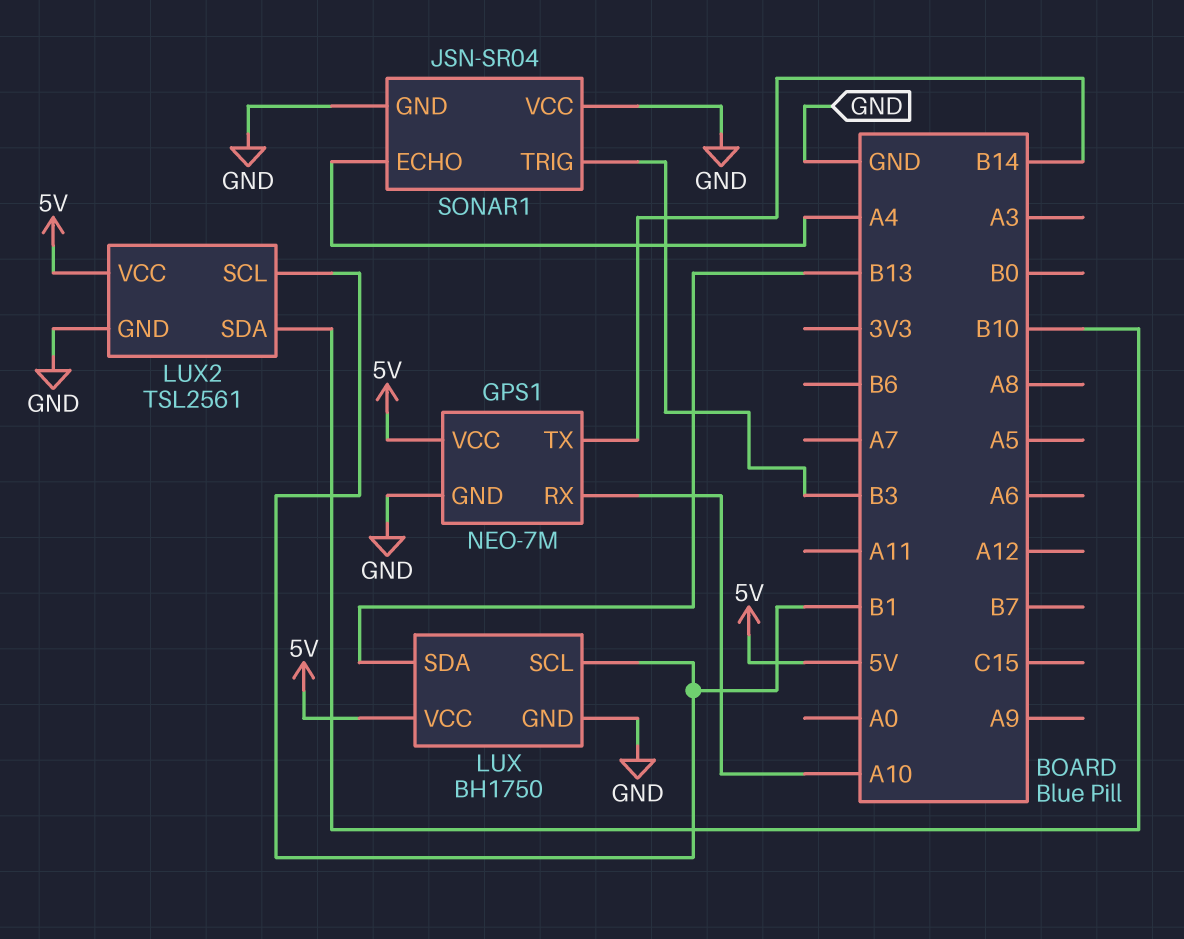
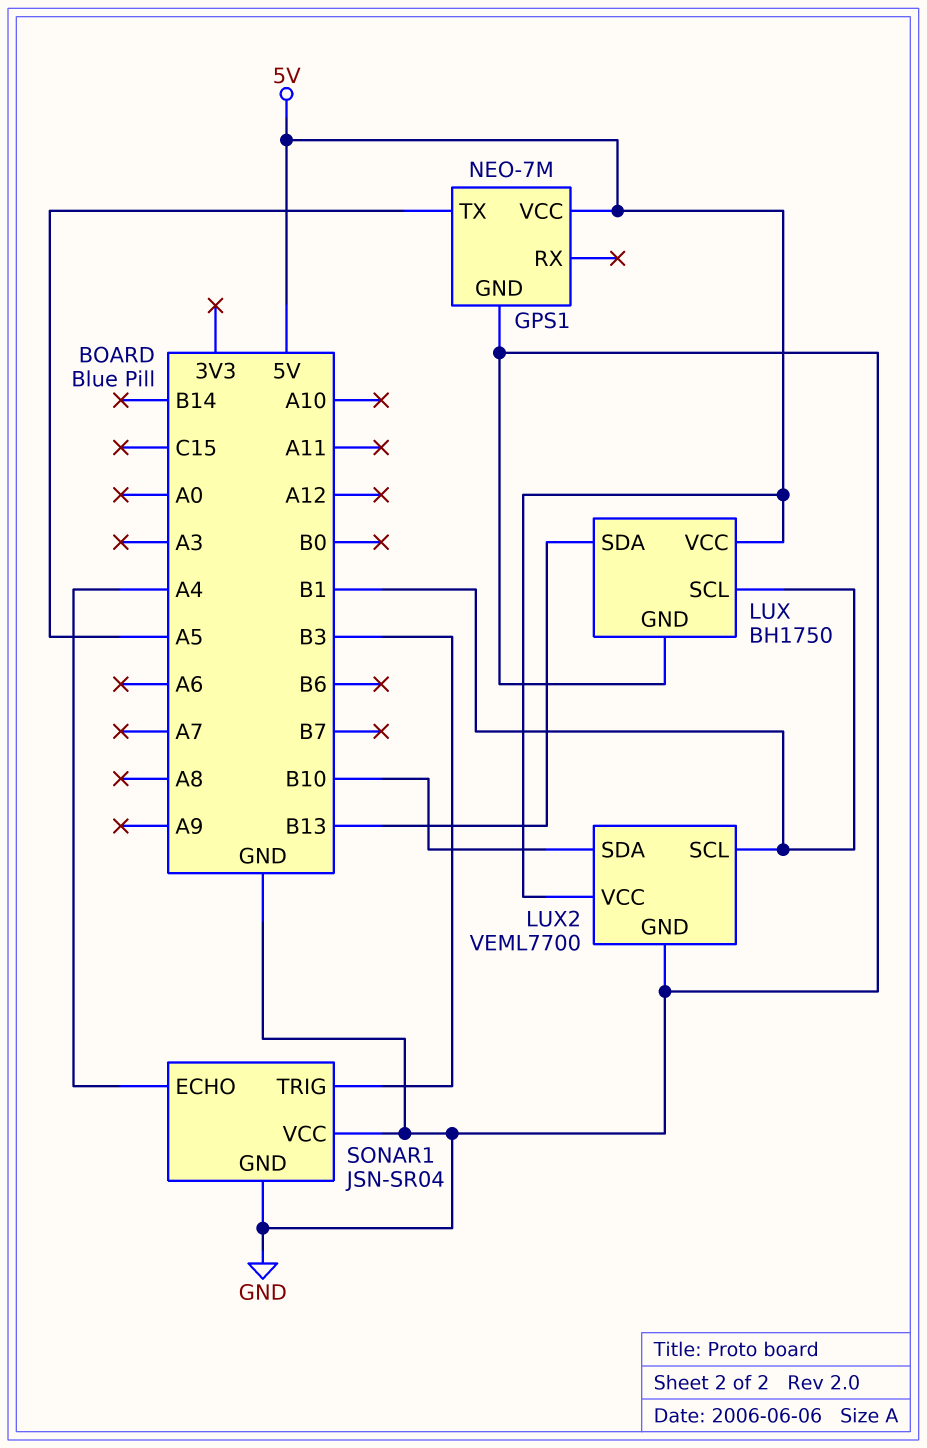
GPS1 pin RX: A10 -> none
GPS1 pin TX: B14 -> A5
LUX2: TSL2561 -> VEML7700

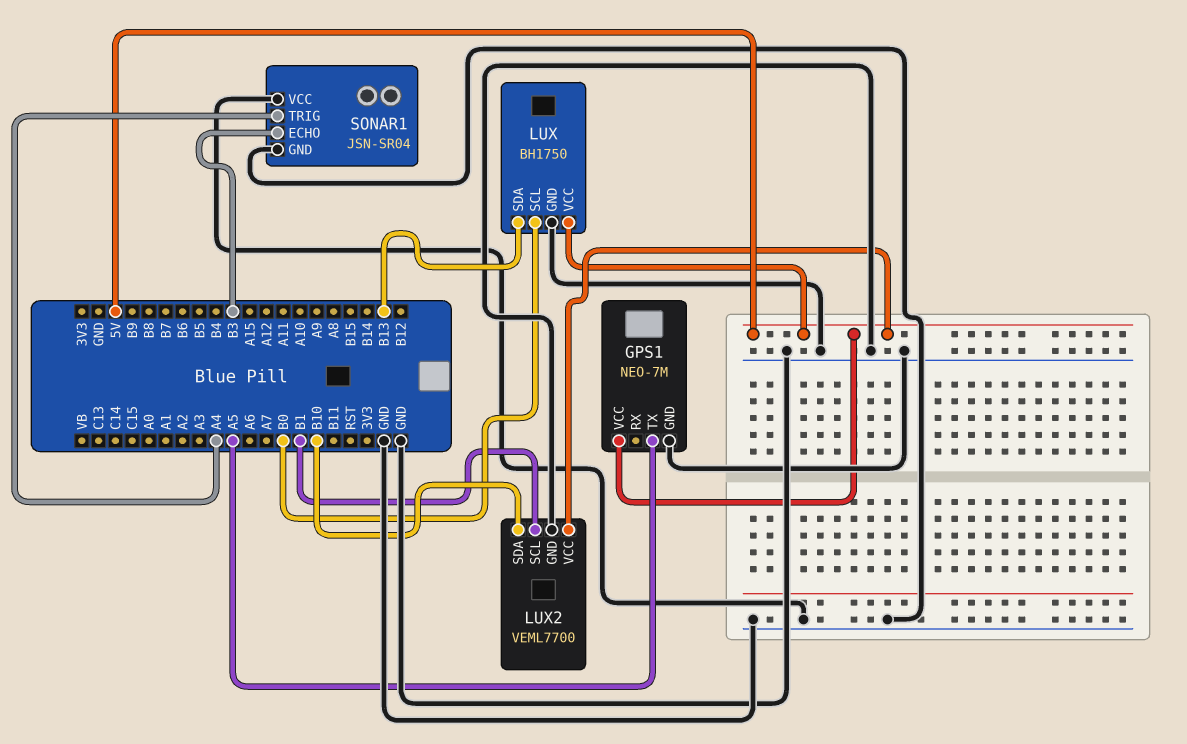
LUX pin SCL: B1 -> B0
SONAR1 pin ECHO: A4 -> B3
SONAR1 pin TRIG: B3 -> A4

